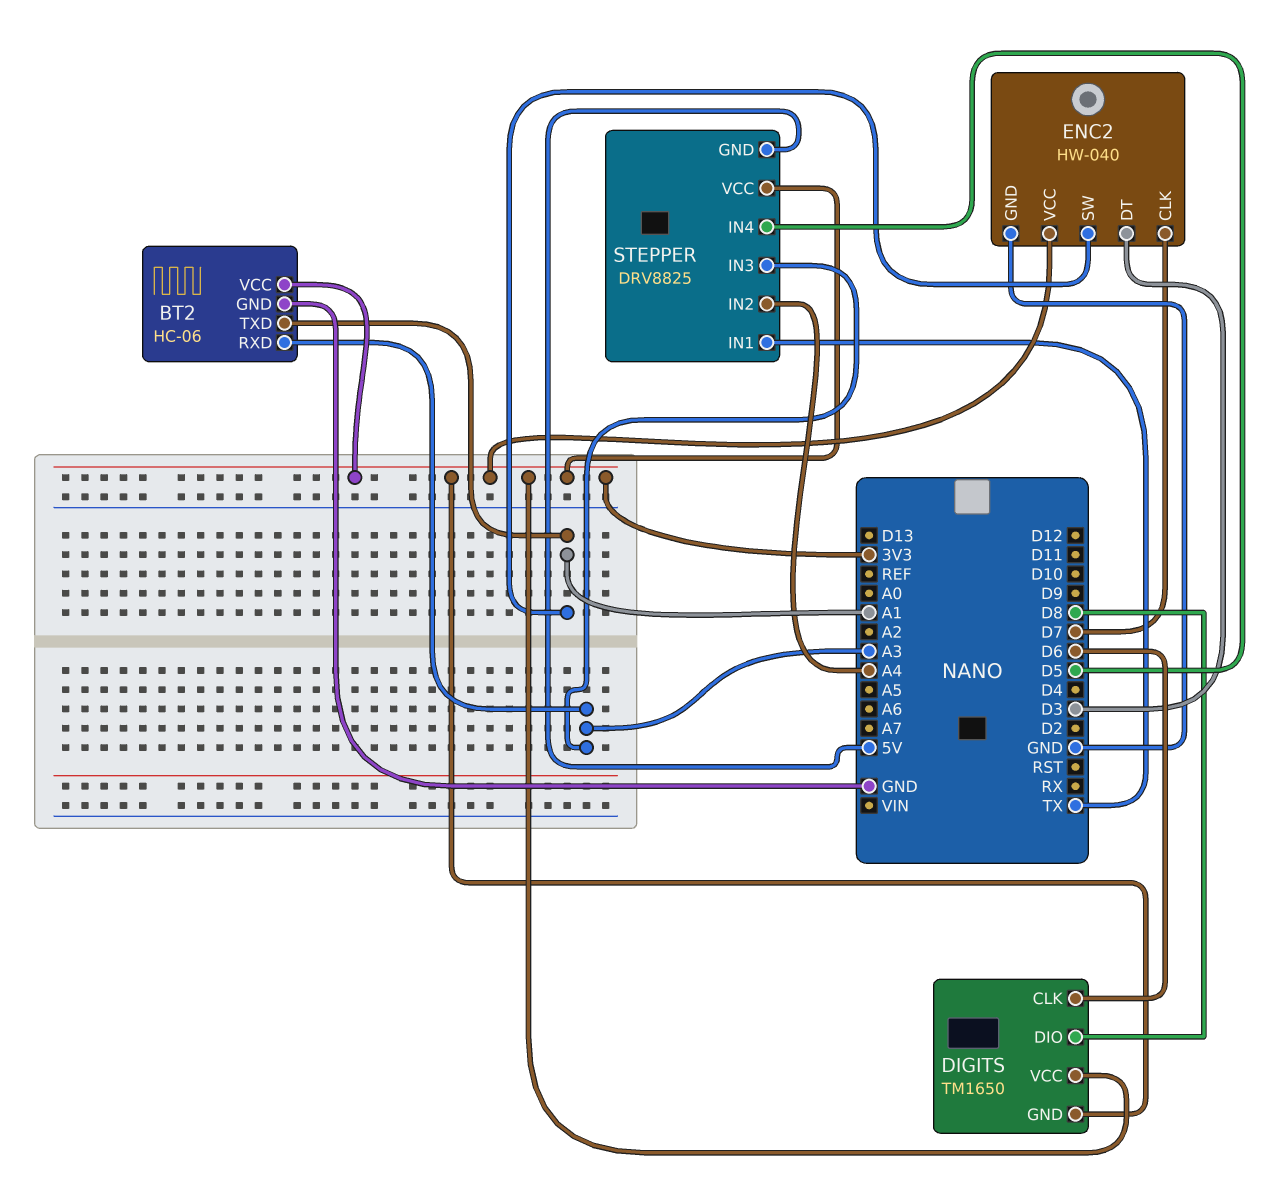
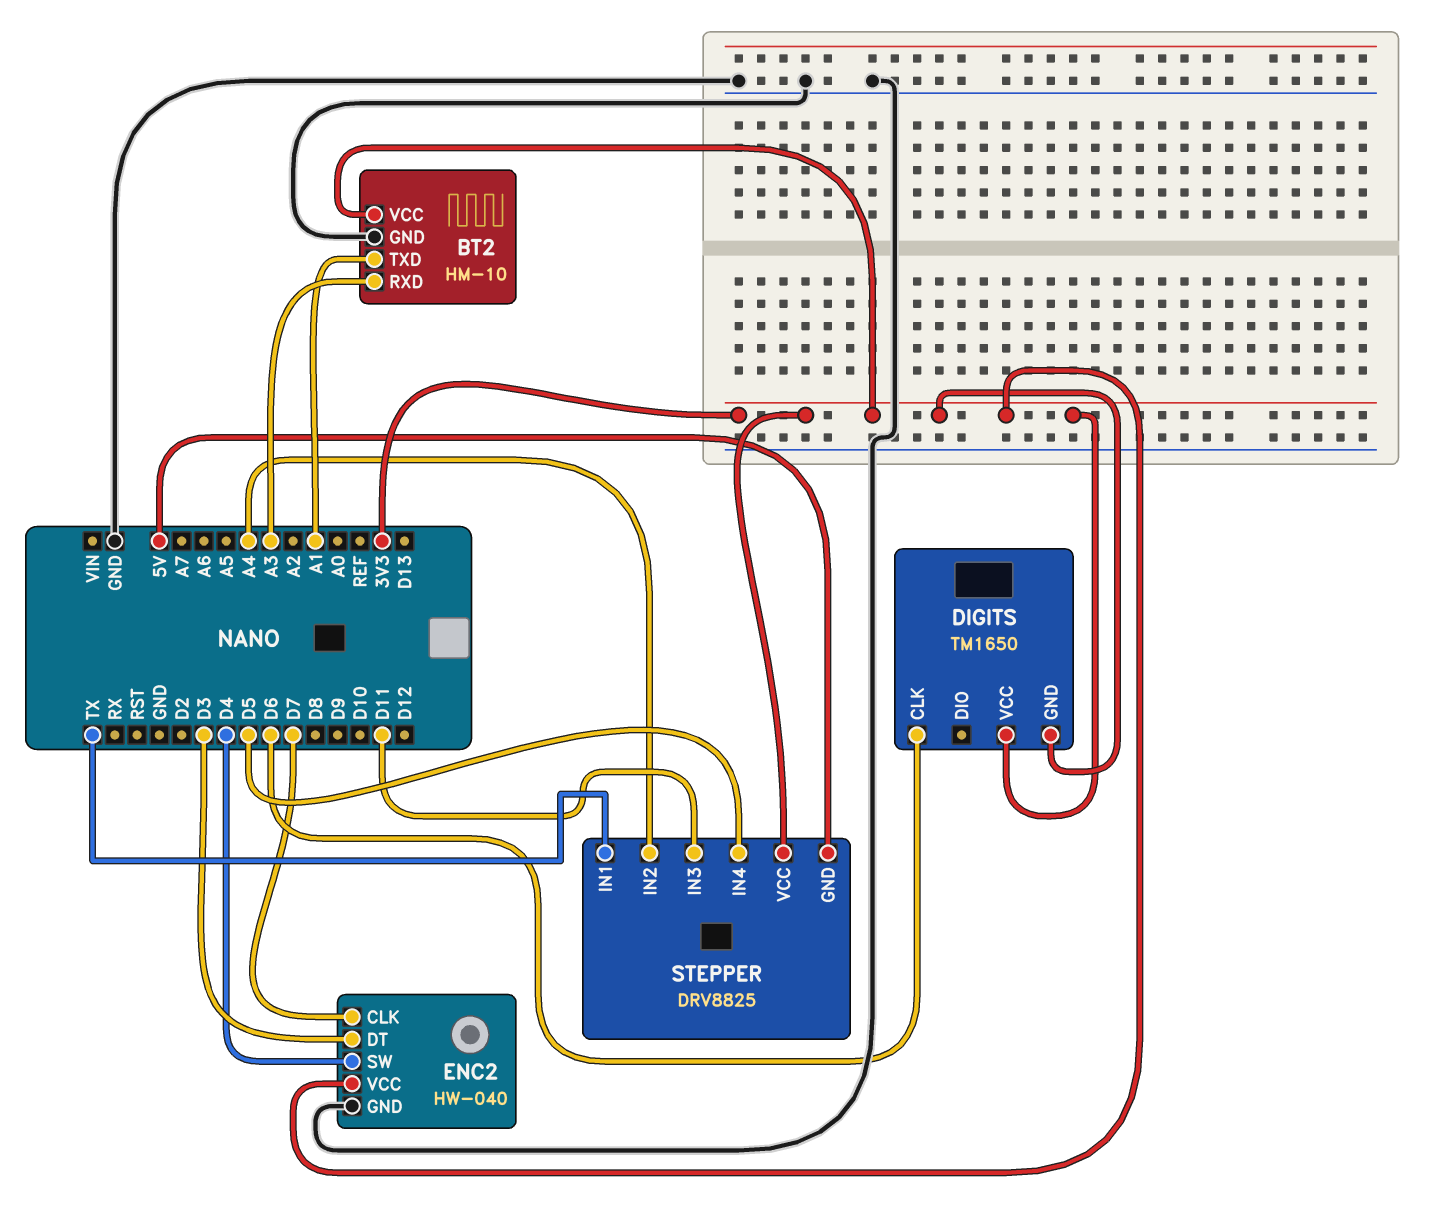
BT2: HC-06 -> HM-10
DIGITS pin DIO: D8 -> none
ENC2 pin SW: A1 -> D4
STEPPER pin IN3: A3 -> D11

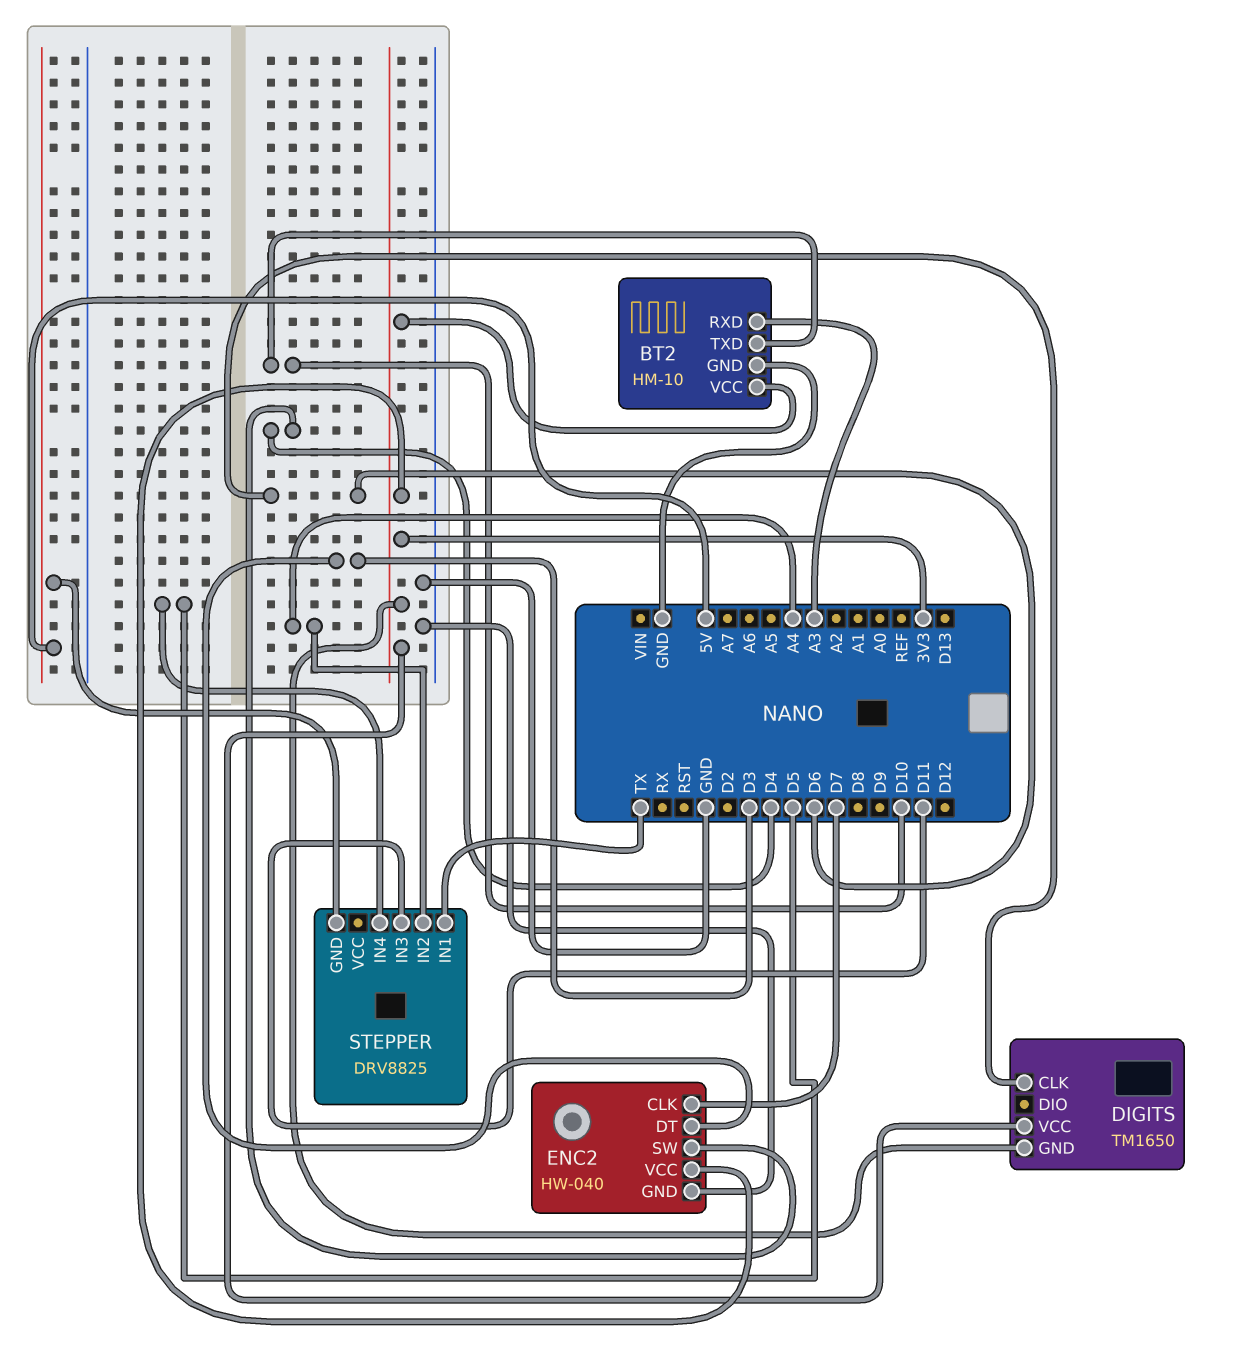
BT2 pin TXD: A1 -> D10
STEPPER pin VCC: 3V3 -> none

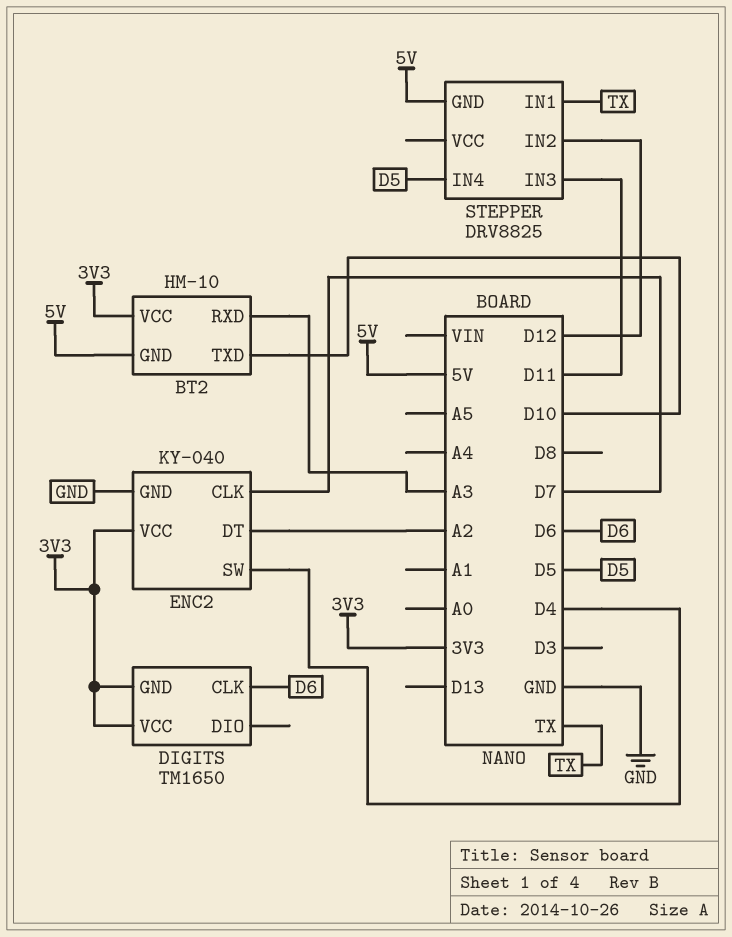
BT2 pin GND: GND -> 5V
ENC2: HW-040 -> KY-040
ENC2 pin DT: D3 -> A2
STEPPER pin IN2: A4 -> D12

